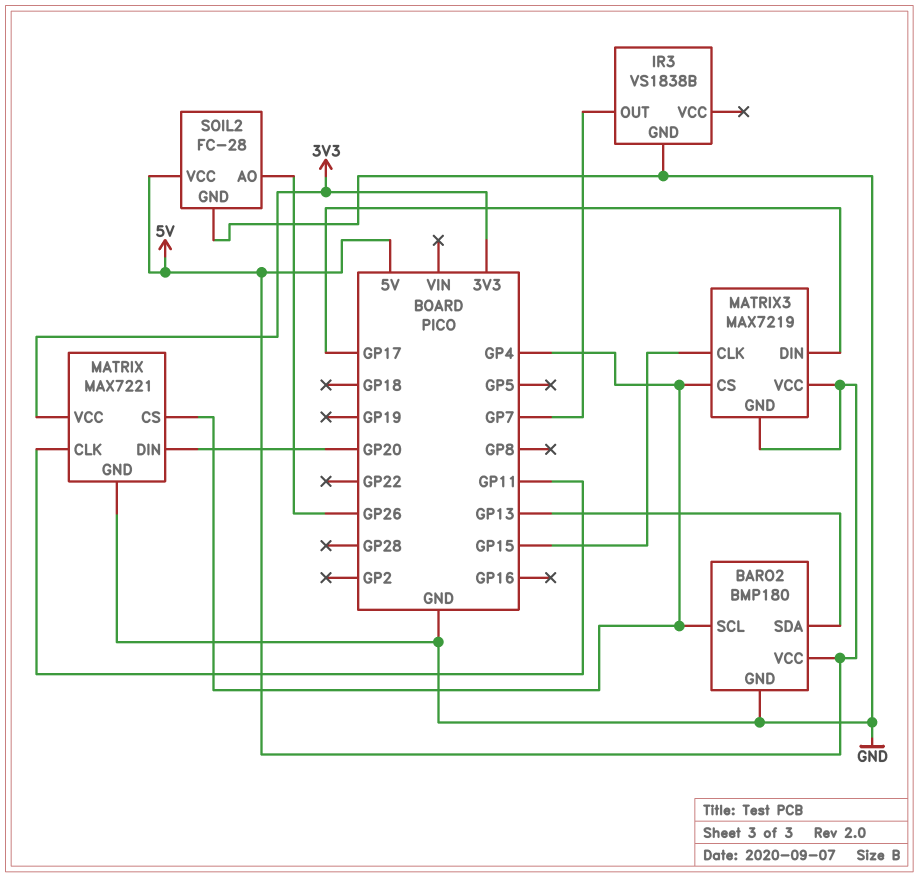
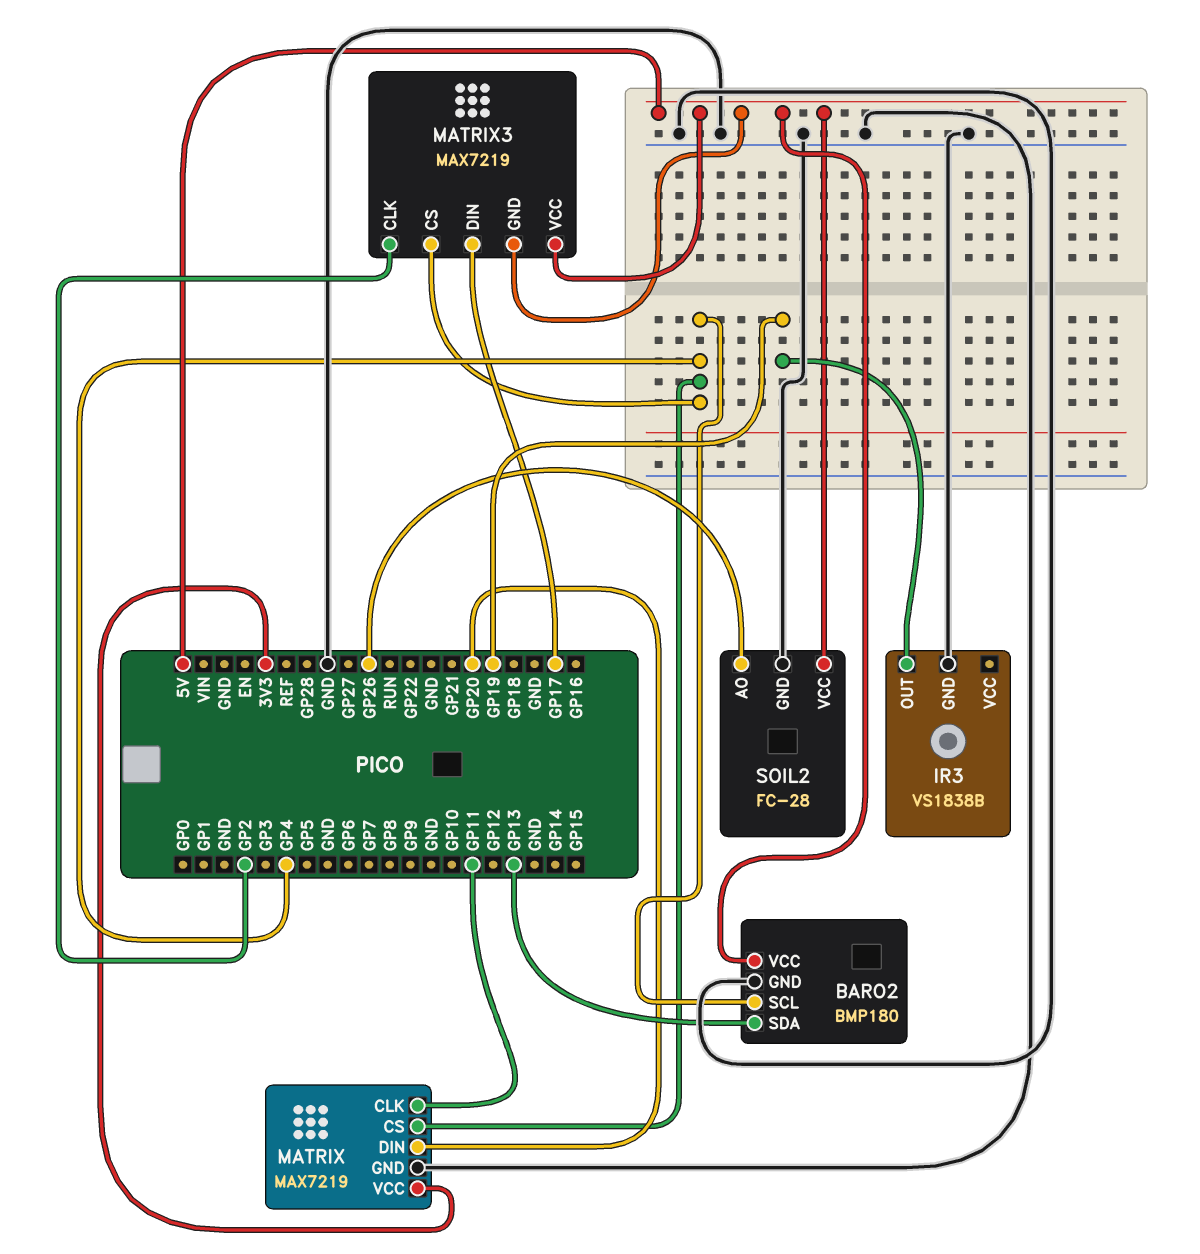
IR3 pin OUT: GP7 -> GP19
MATRIX: MAX7221 -> MAX7219
MATRIX3 pin CLK: GP15 -> GP2

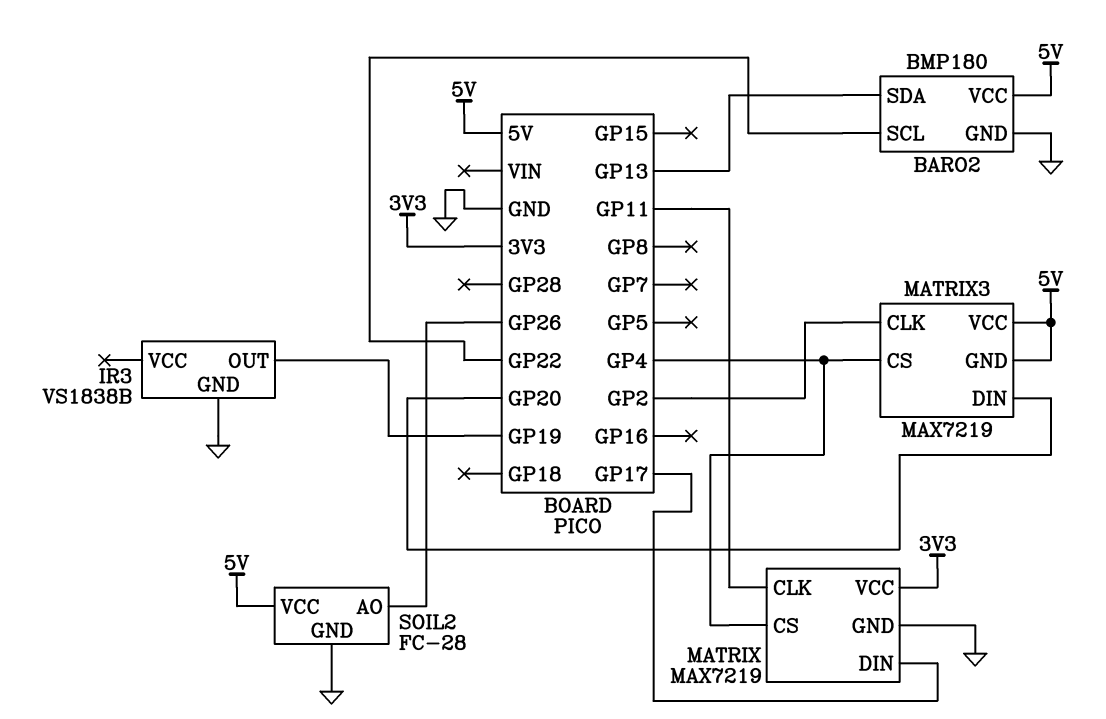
BARO2 pin SCL: GP4 -> GP22
MATRIX pin DIN: GP20 -> GP17
MATRIX3 pin DIN: GP17 -> GP20

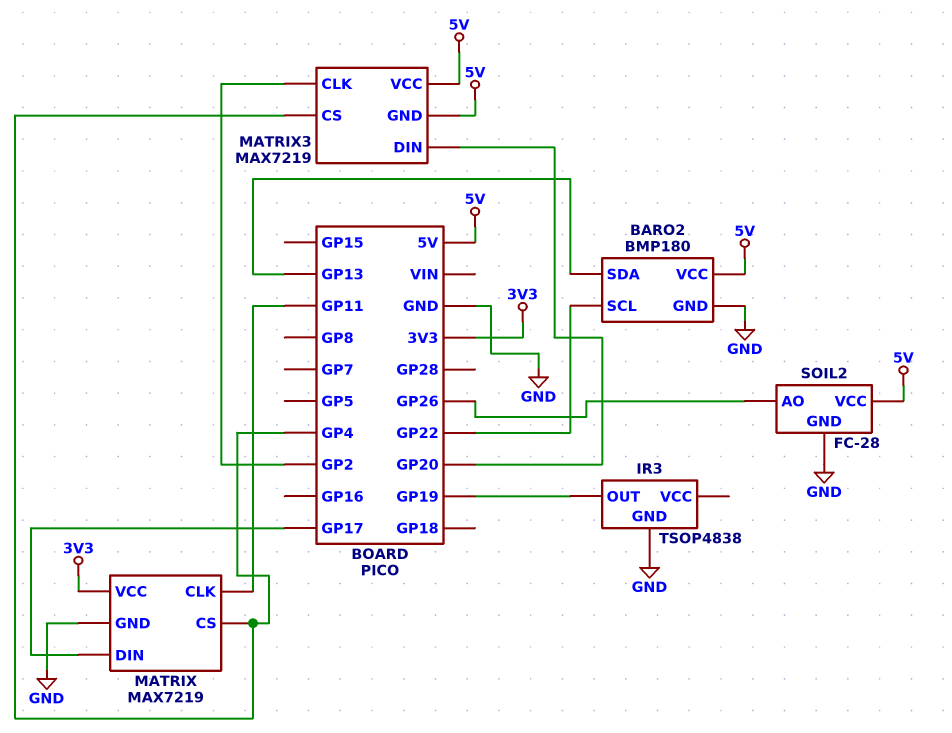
IR3: VS1838B -> TSOP4838

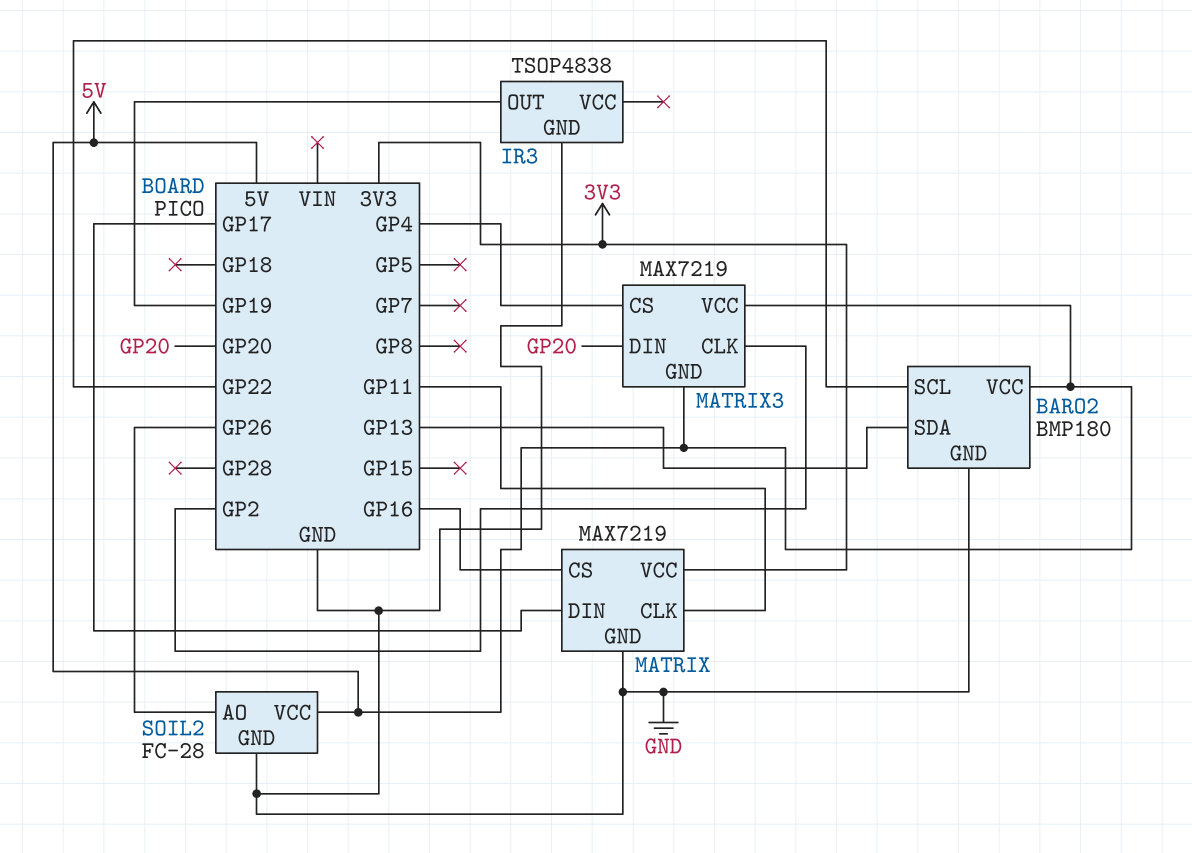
MATRIX pin CS: GP4 -> GP16

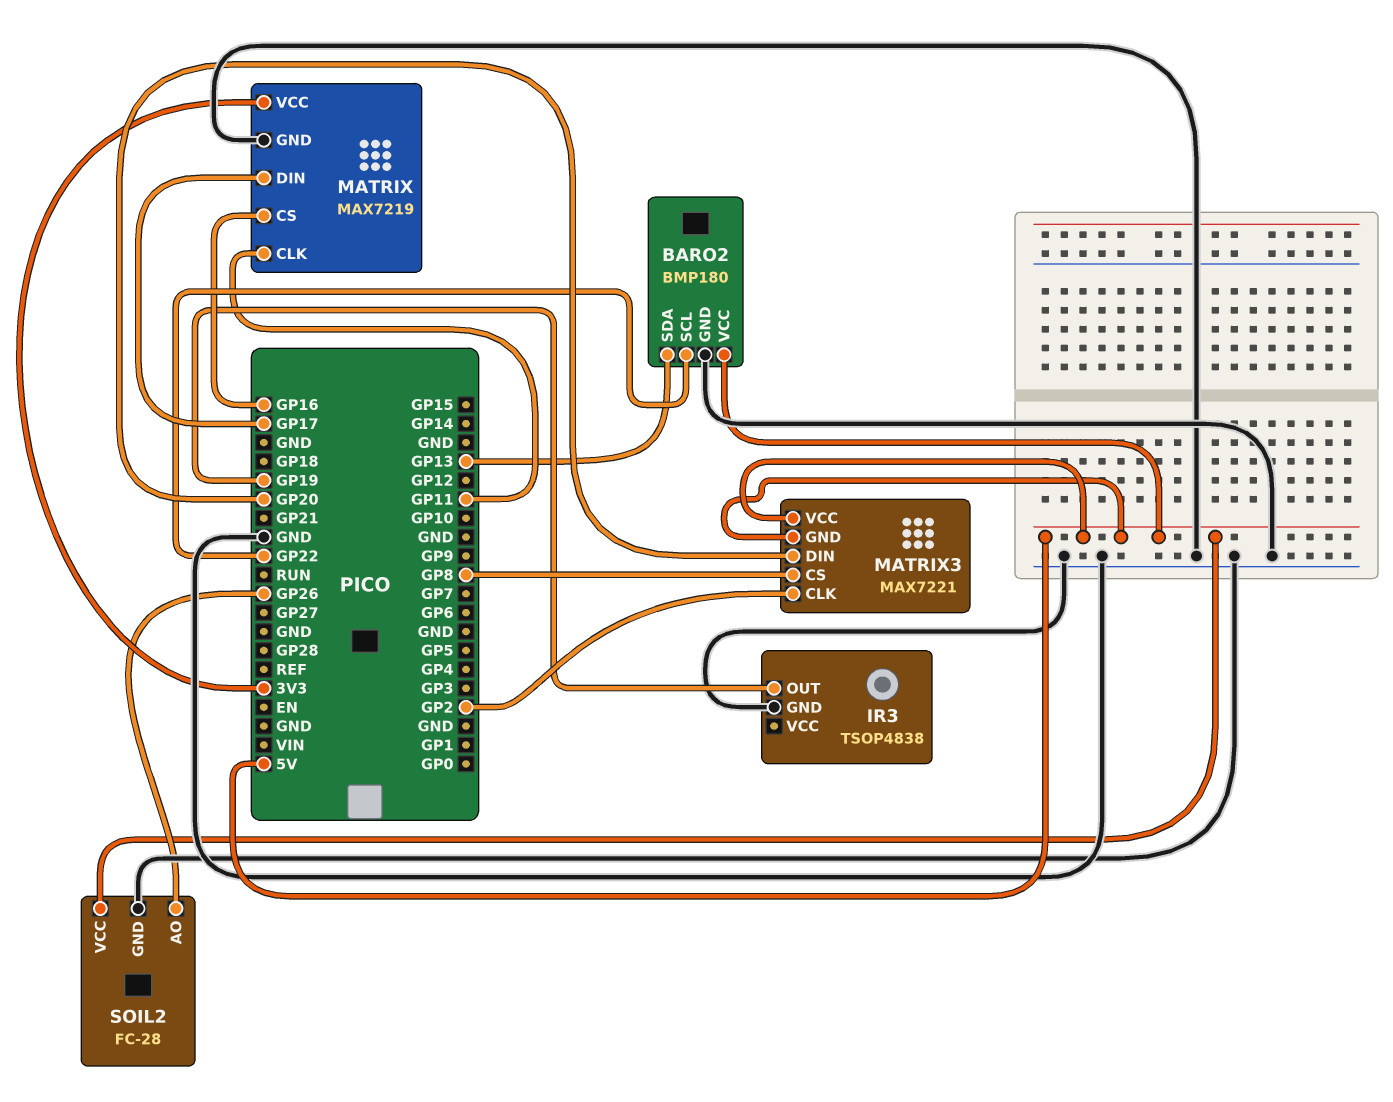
MATRIX3: MAX7219 -> MAX7221
MATRIX3 pin CS: GP4 -> GP8

